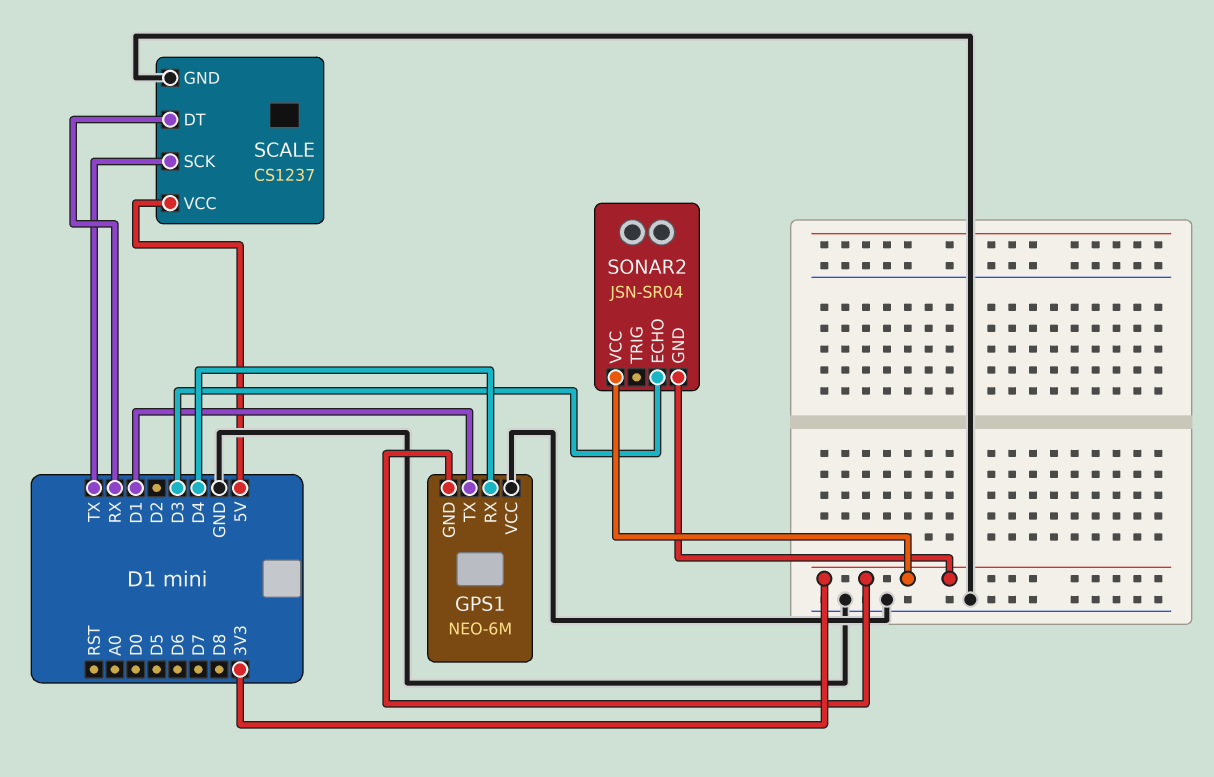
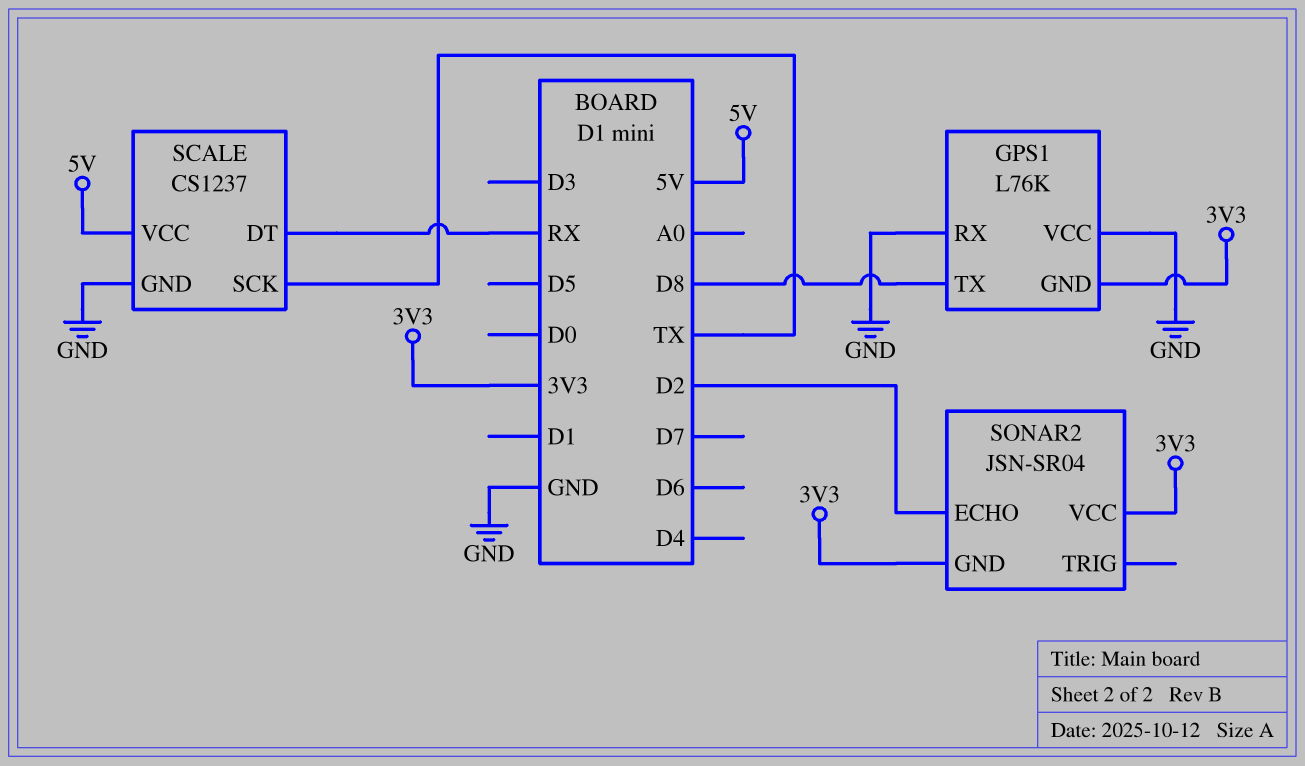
GPS1: NEO-6M -> L76K
GPS1 pin RX: D4 -> GND
GPS1 pin TX: D1 -> D8
SONAR2 pin ECHO: D3 -> D2

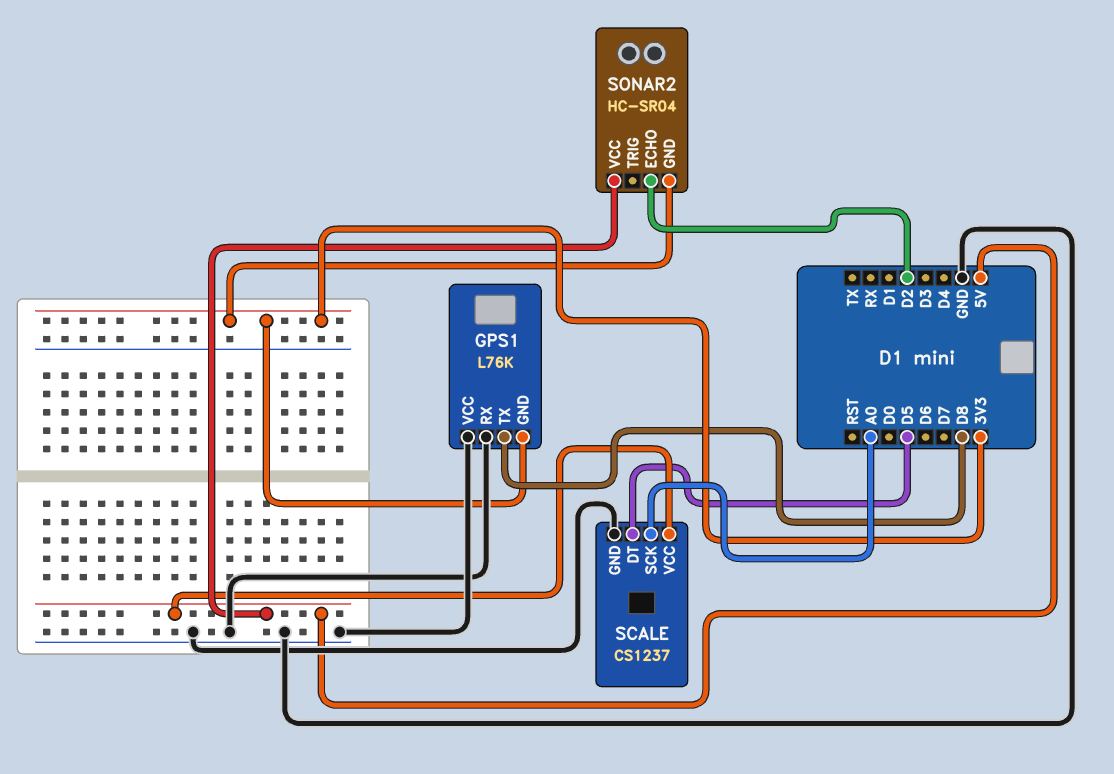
SCALE pin DT: RX -> D5
SCALE pin SCK: TX -> A0
SONAR2: JSN-SR04 -> HC-SR04
SONAR2 pin VCC: 3V3 -> 5V

